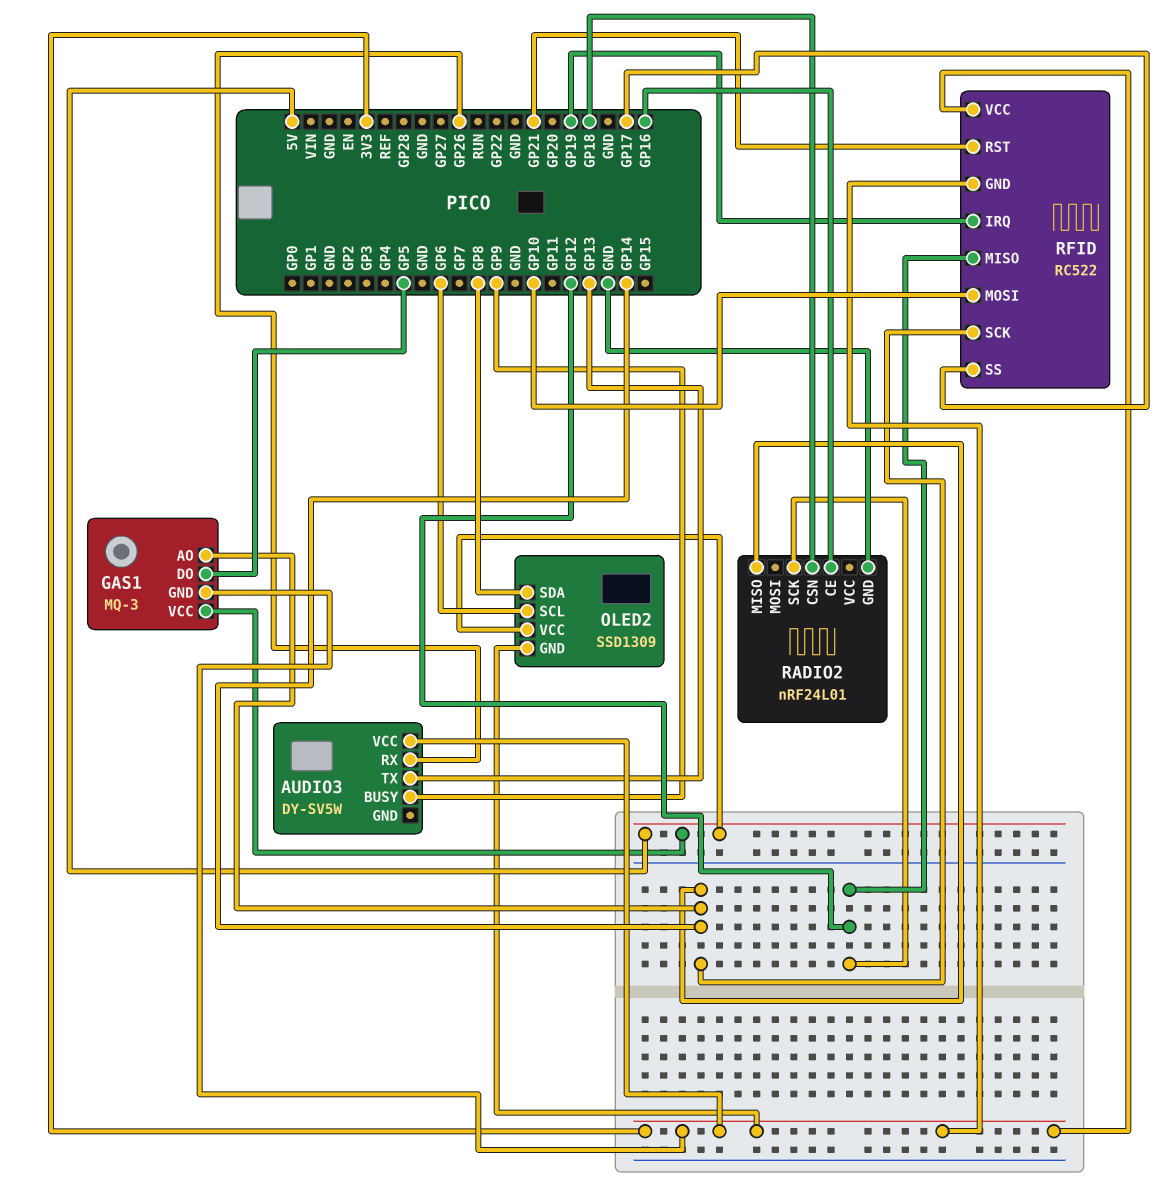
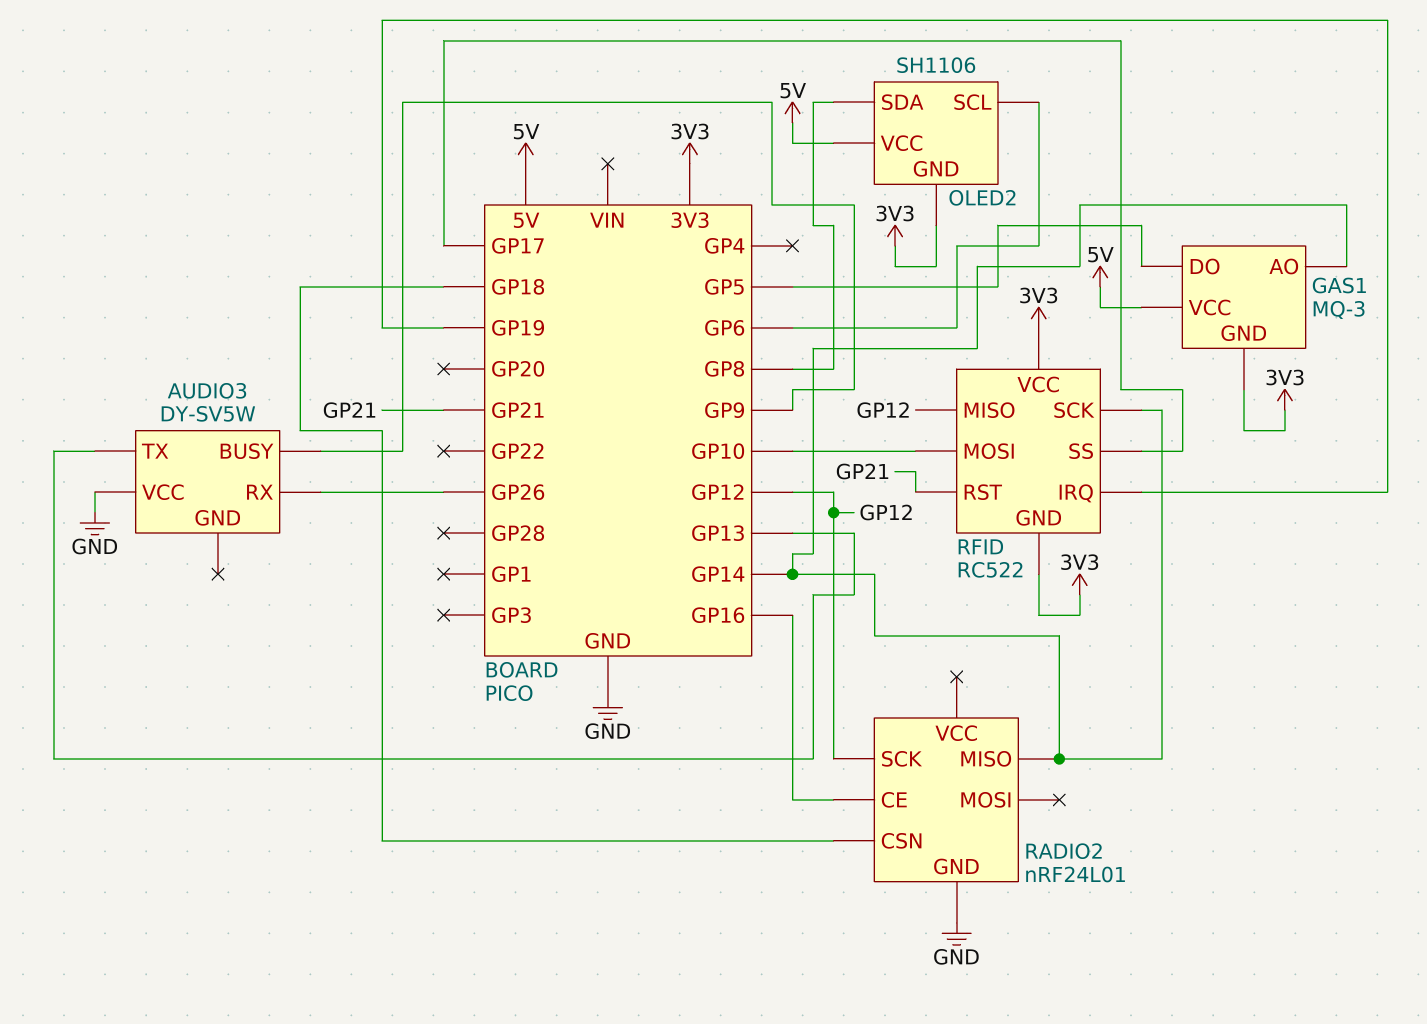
AUDIO3 pin VCC: 3V3 -> GND
OLED2: SSD1309 -> SH1106

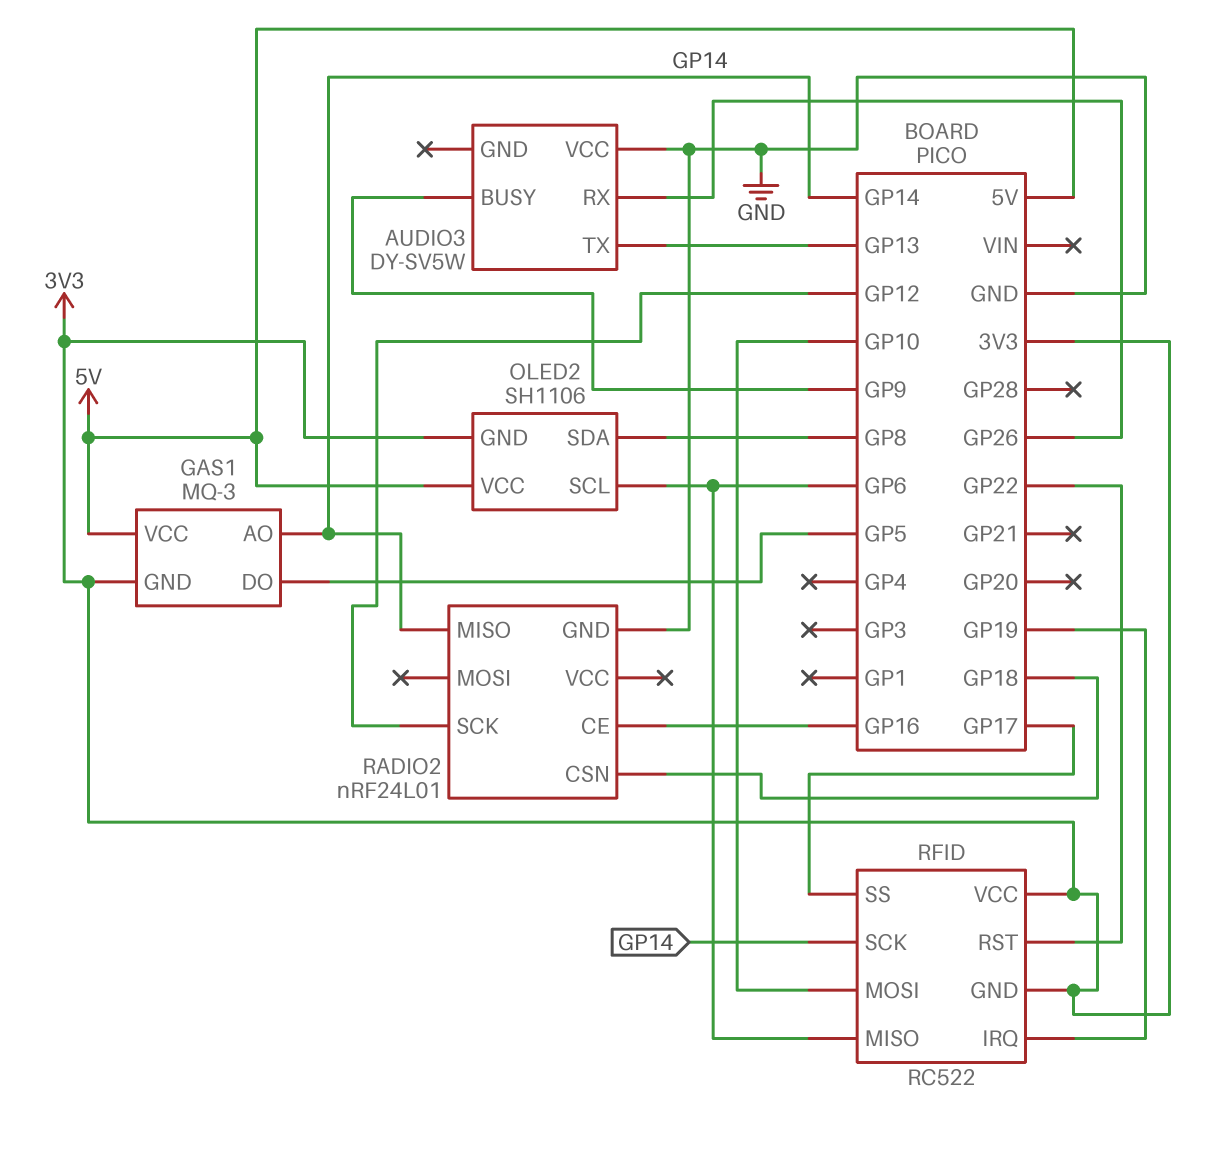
RFID pin MISO: GP12 -> GP6
RFID pin RST: GP21 -> GP22

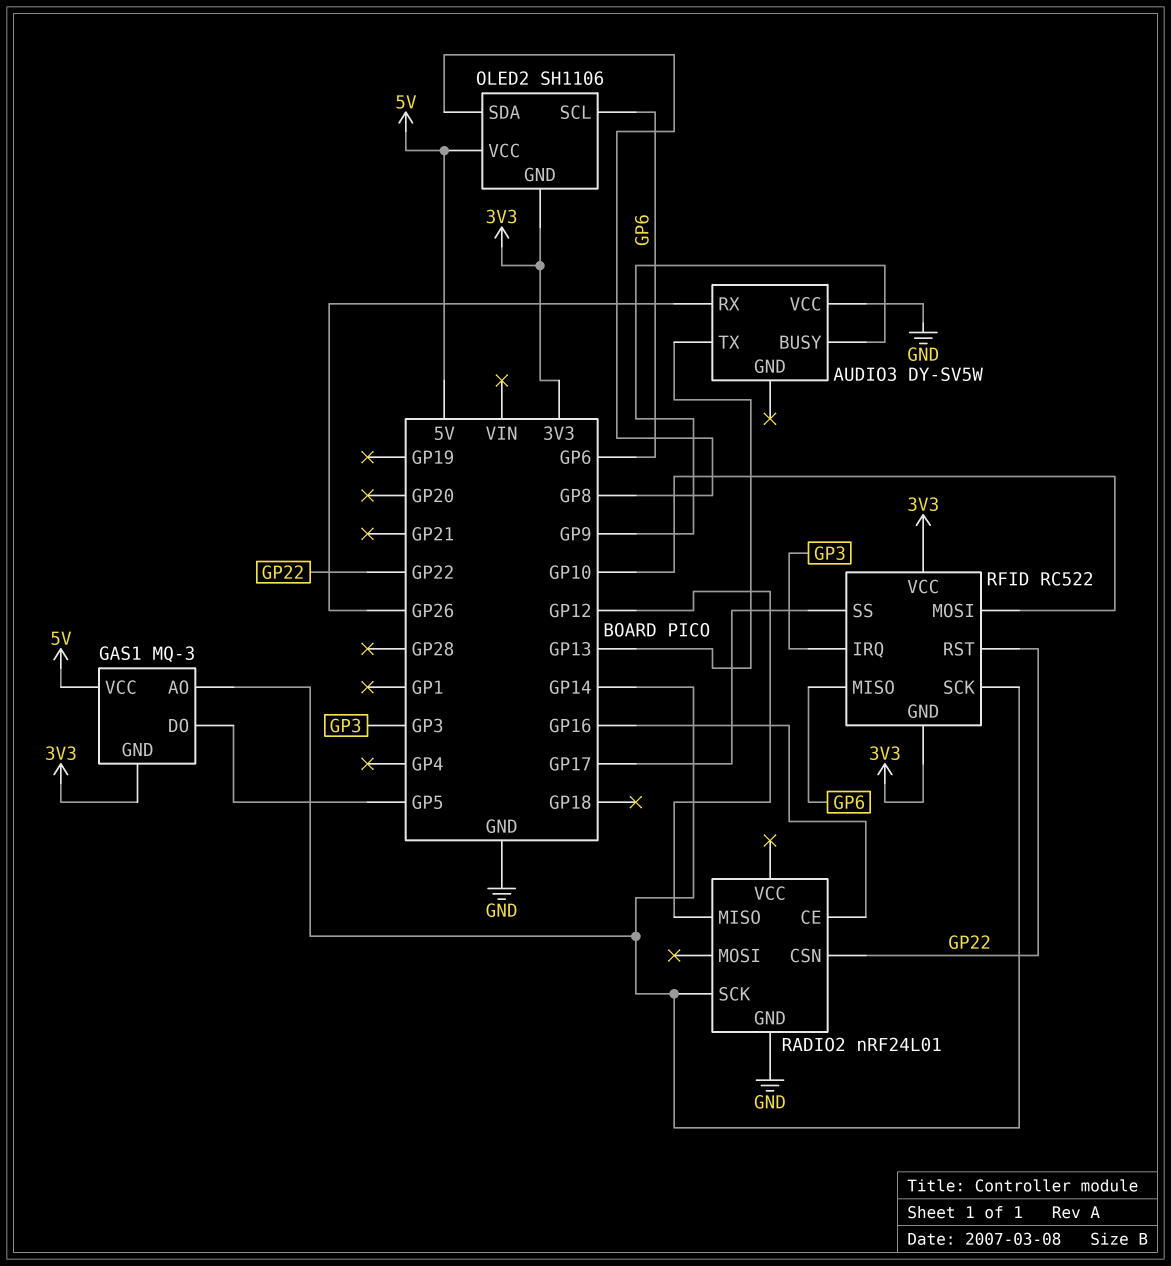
RADIO2 pin CSN: GP18 -> GP22
RADIO2 pin MISO: GP14 -> GP12
RADIO2 pin SCK: GP12 -> GP14
RFID pin IRQ: GP19 -> GP3

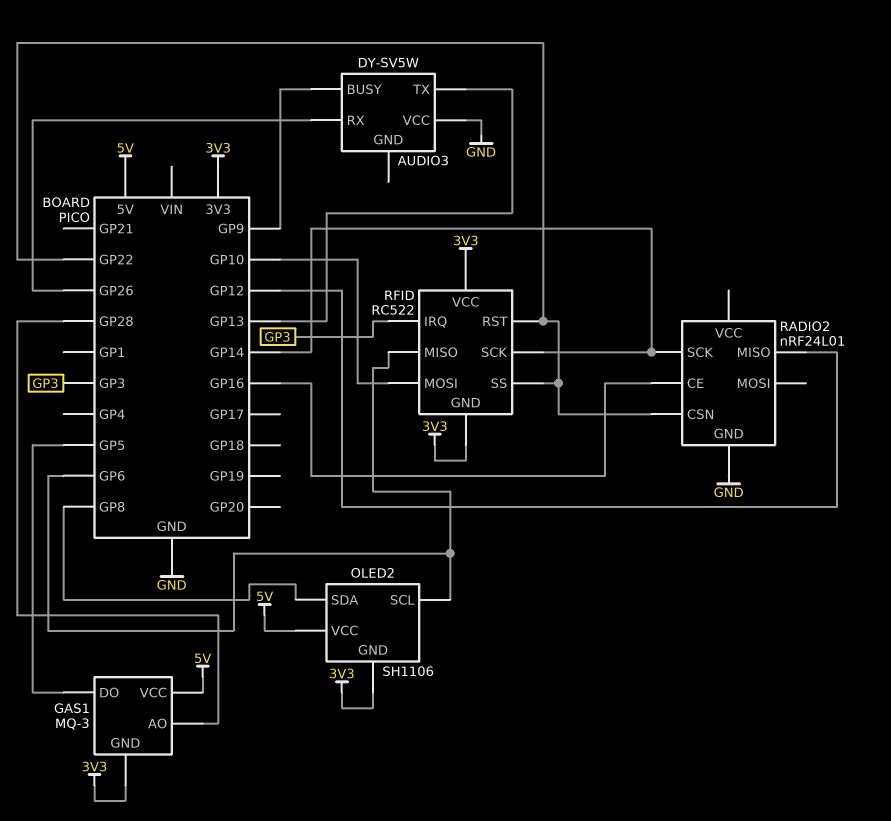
GAS1 pin AO: GP14 -> GP28
RFID pin SS: GP17 -> GP22

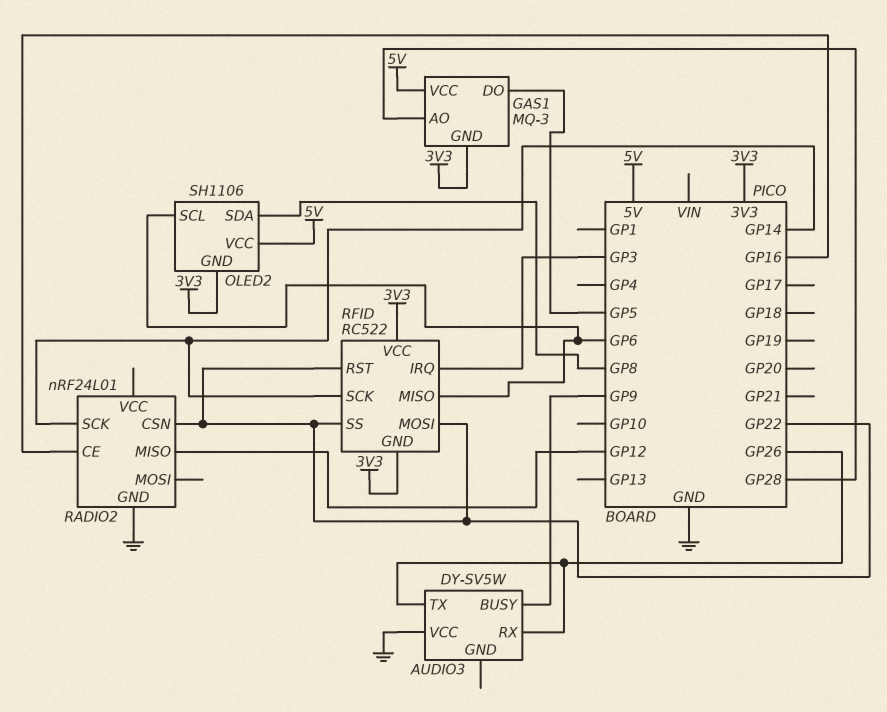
AUDIO3 pin TX: GP13 -> GP26
RFID pin MOSI: GP10 -> GP22

